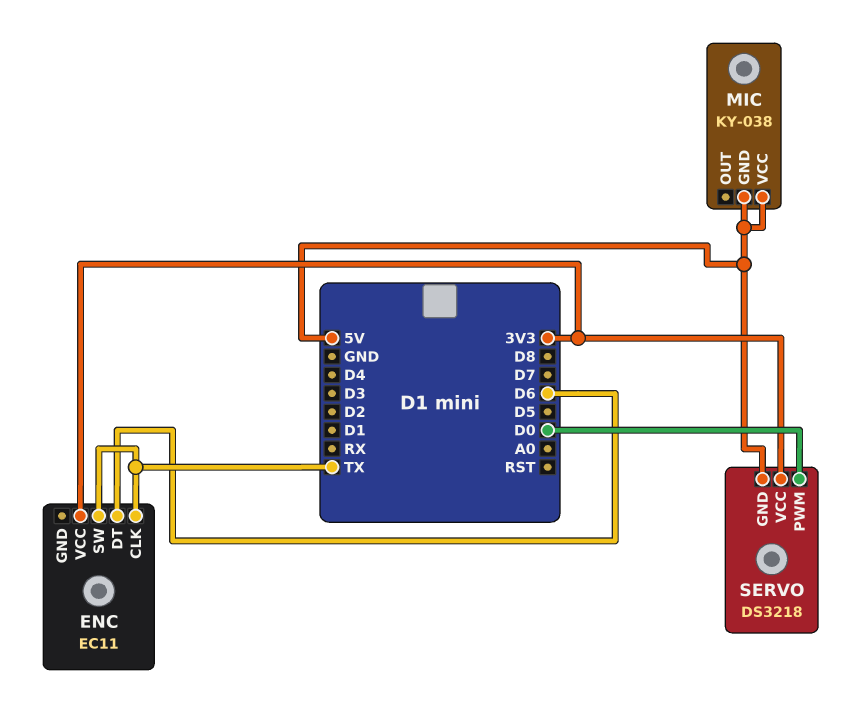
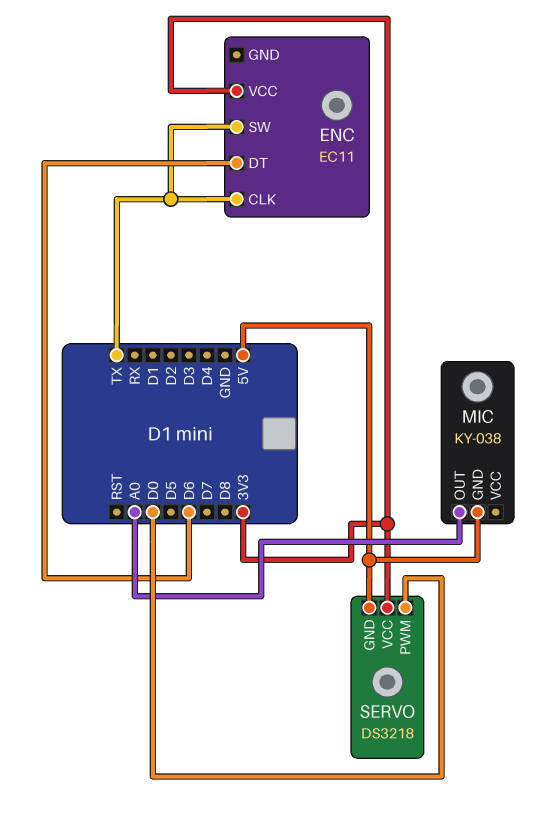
MIC pin OUT: none -> A0
MIC pin VCC: 5V -> none

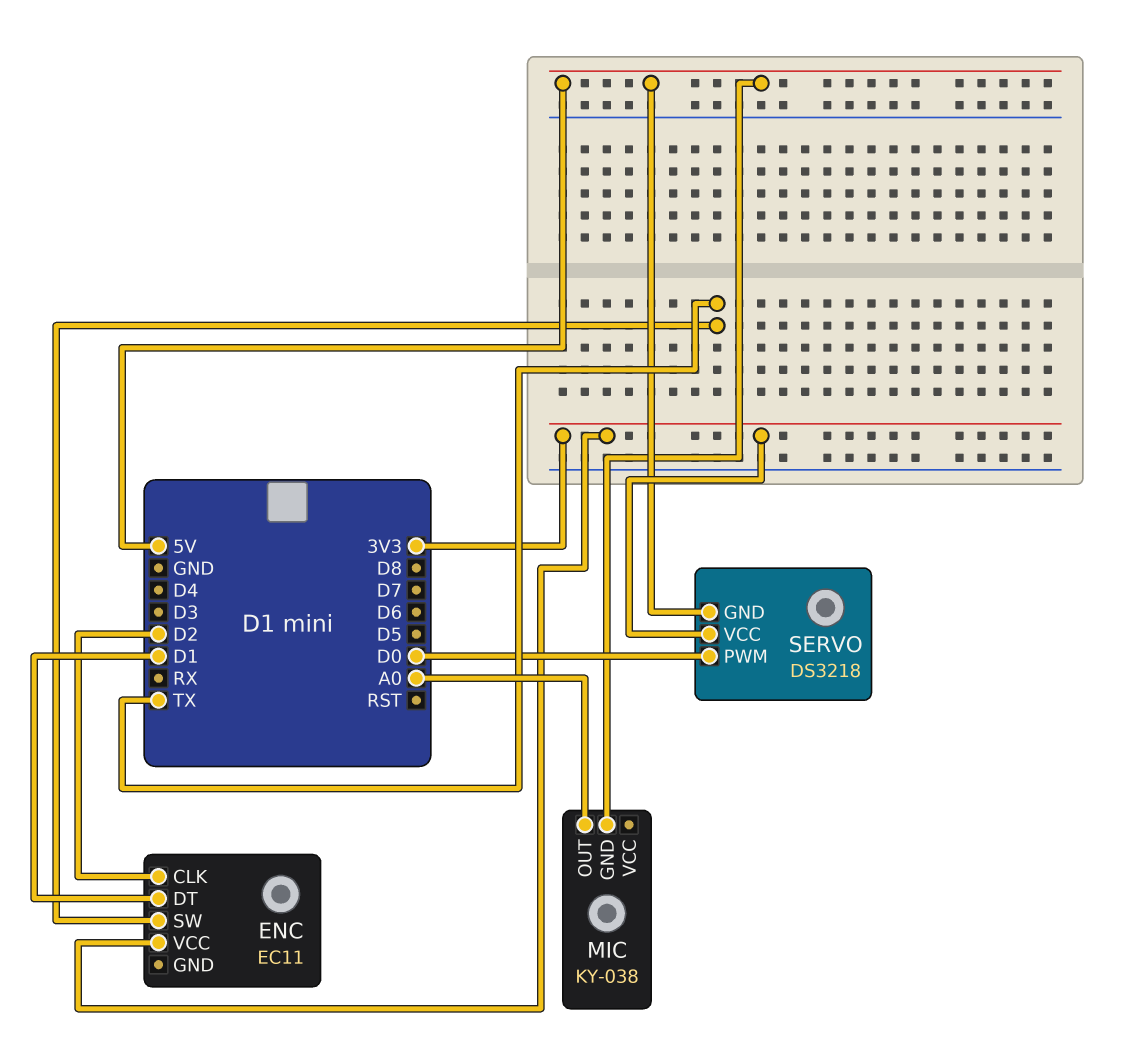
ENC pin CLK: TX -> D2
ENC pin DT: D6 -> D1

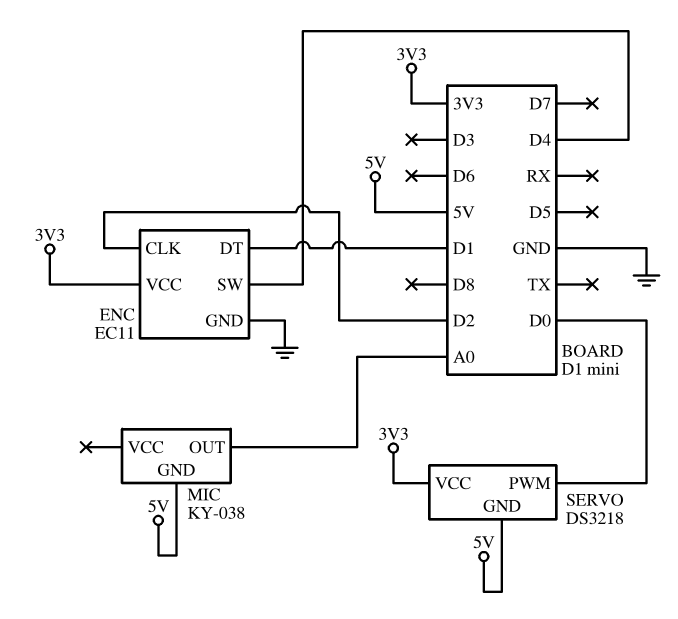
ENC pin GND: none -> GND
ENC pin SW: TX -> D4

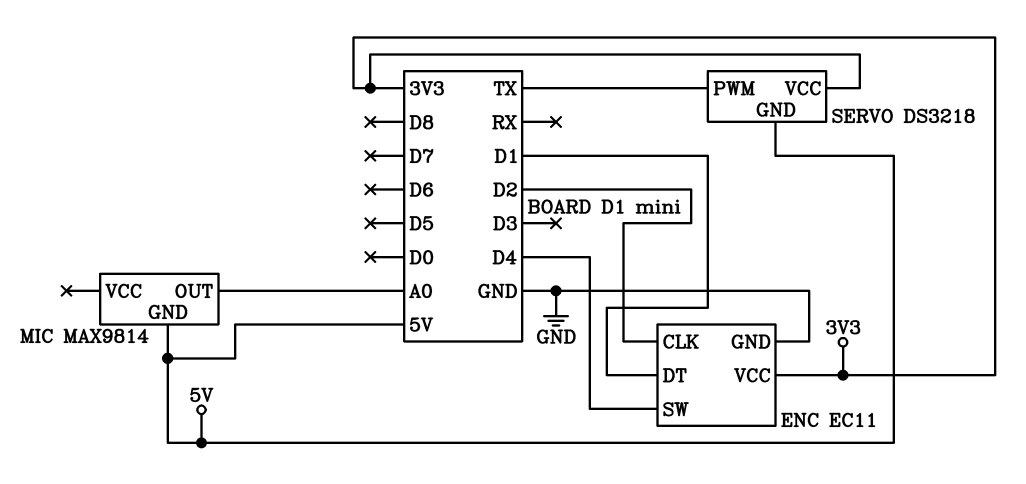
MIC: KY-038 -> MAX9814
SERVO pin PWM: D0 -> TX

